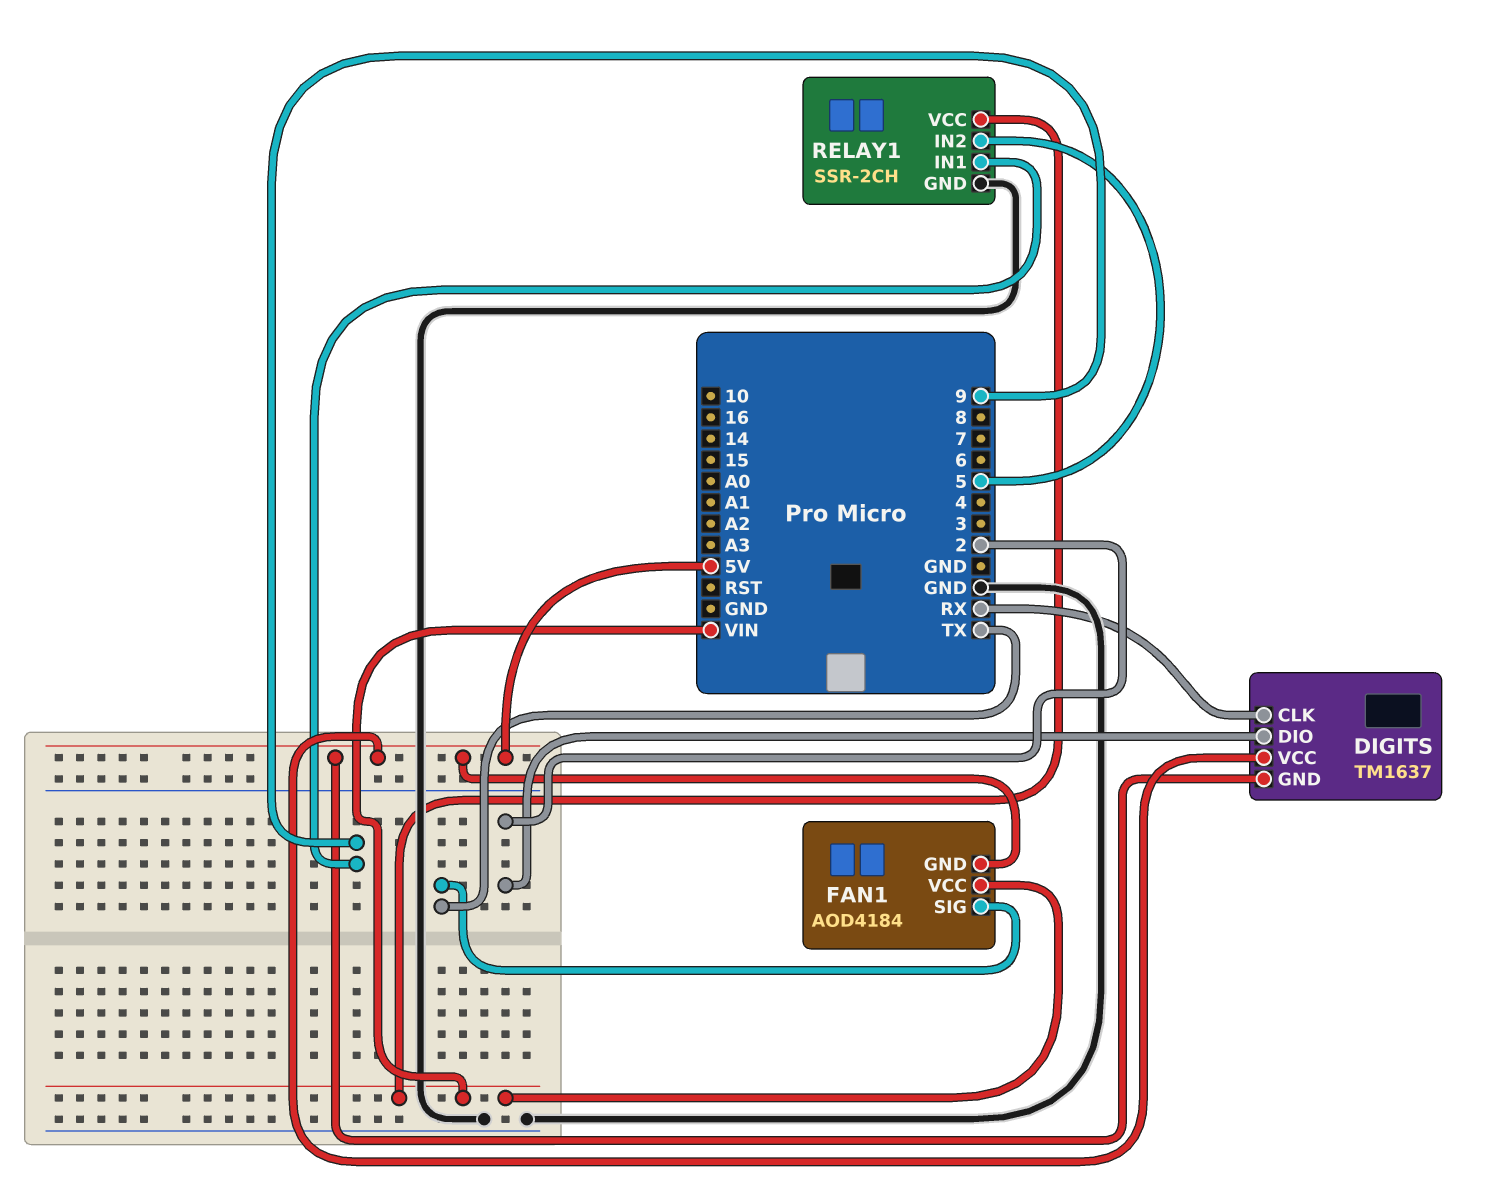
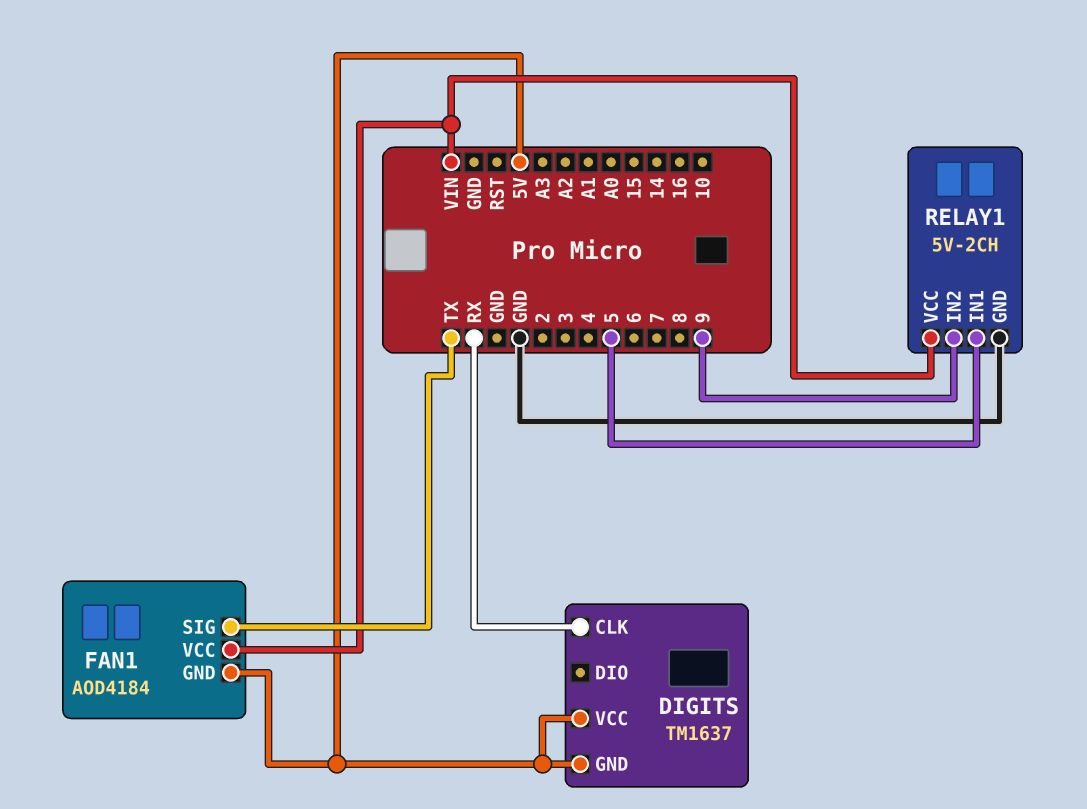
DIGITS pin DIO: 2 -> none
RELAY1: SSR-2CH -> 5V-2CH
RELAY1 pin IN1: 9 -> 5
RELAY1 pin IN2: 5 -> 9

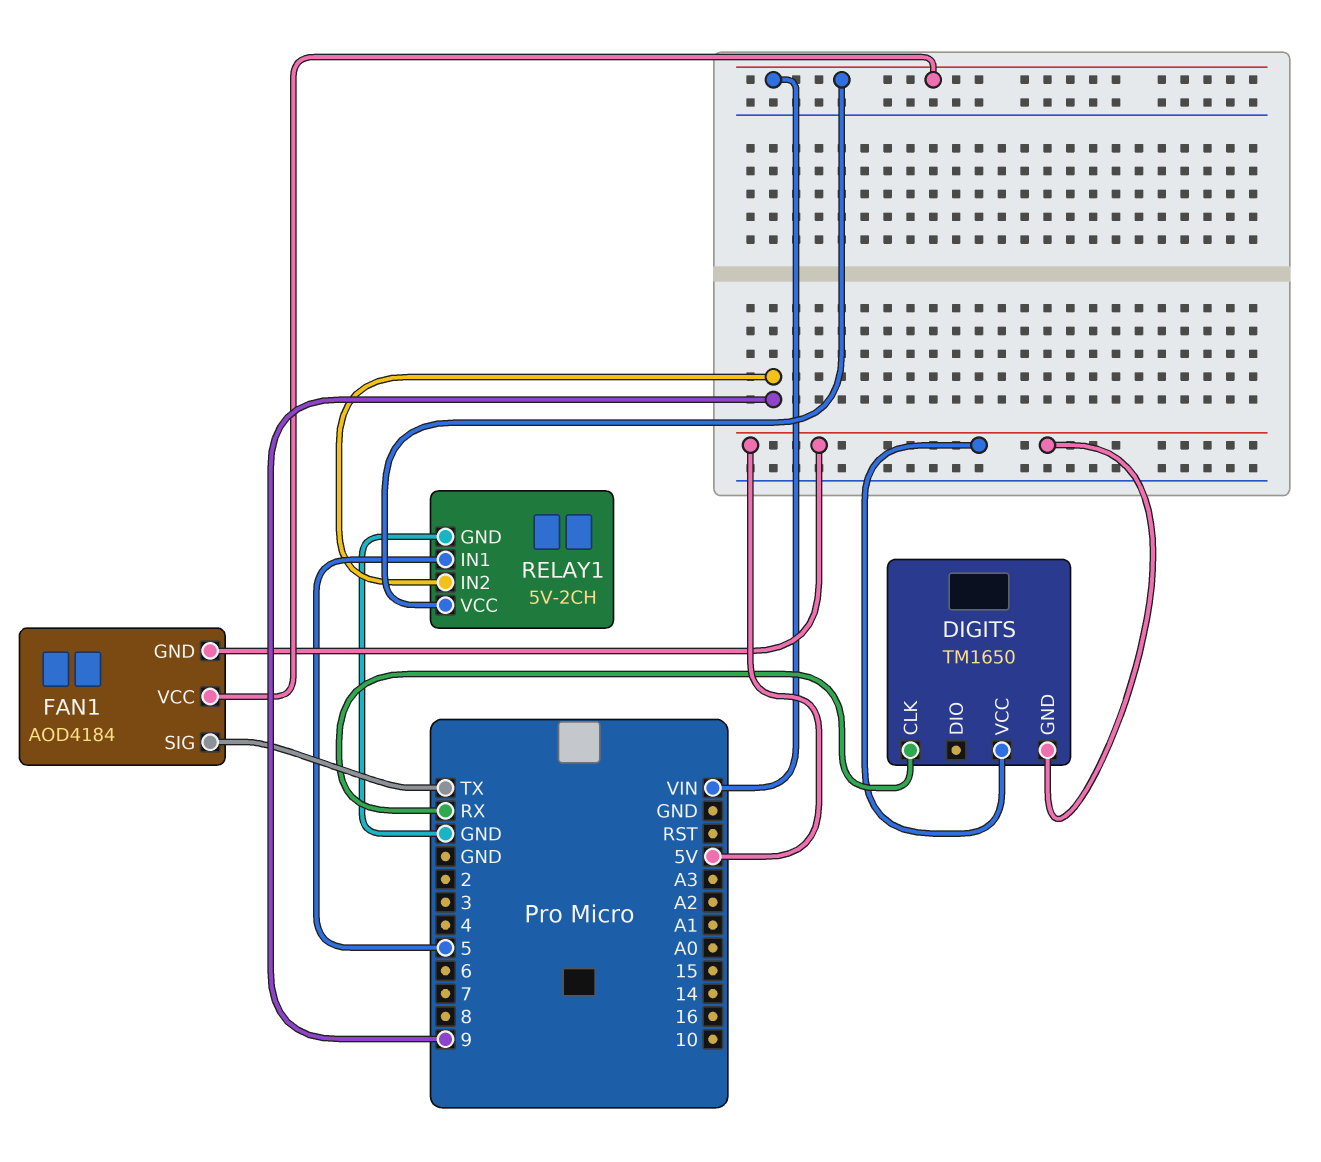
DIGITS: TM1637 -> TM1650

